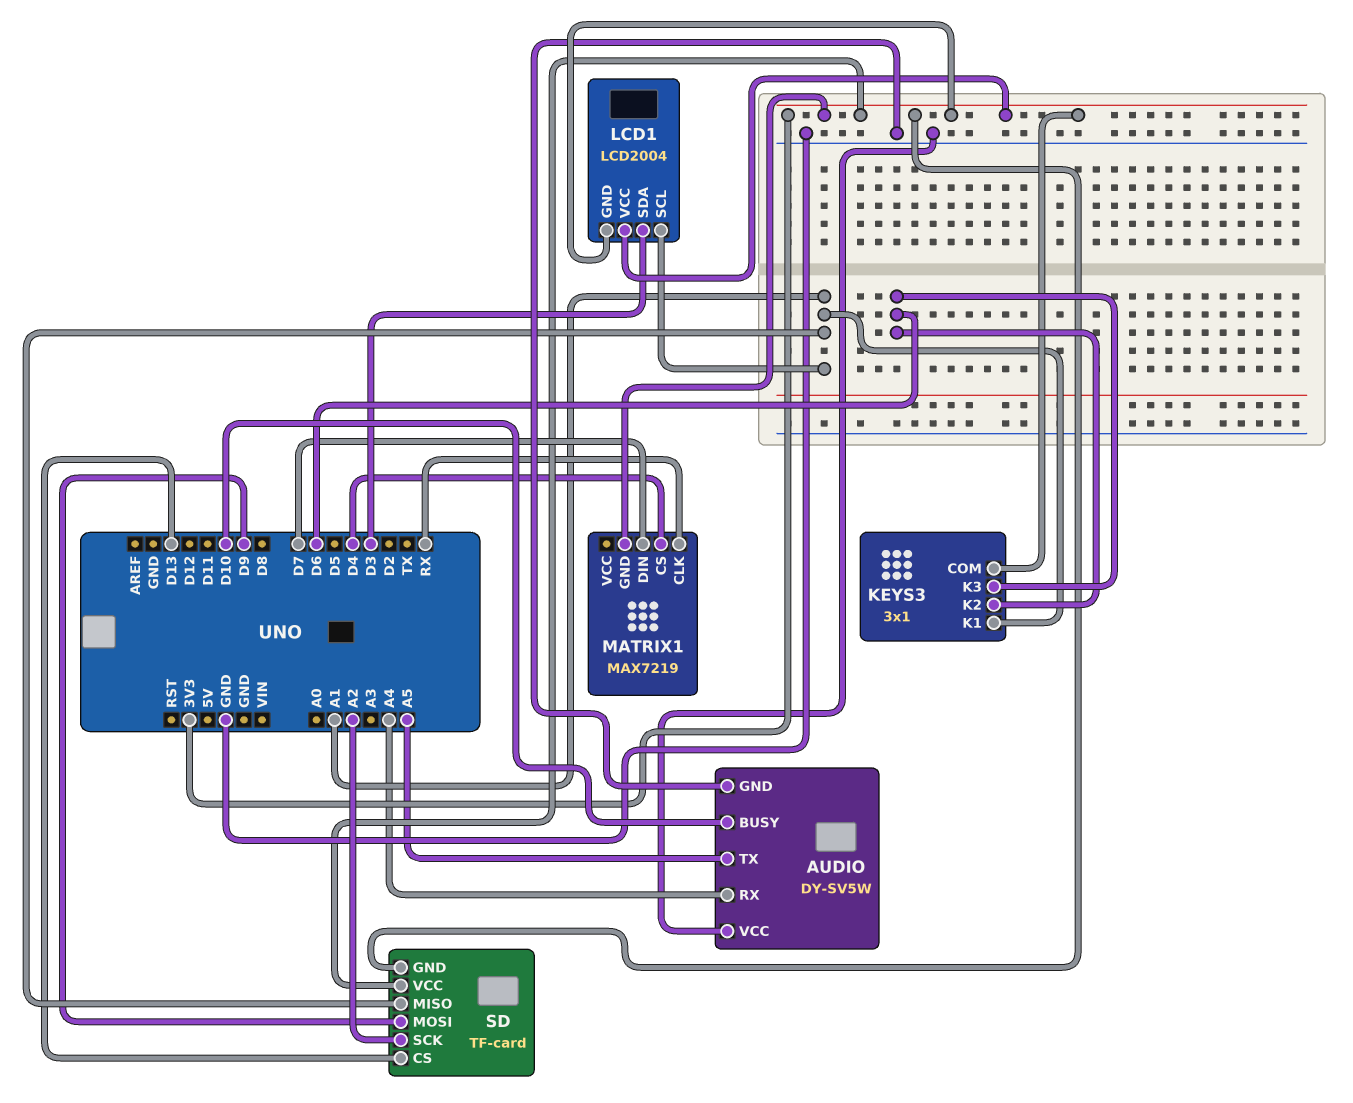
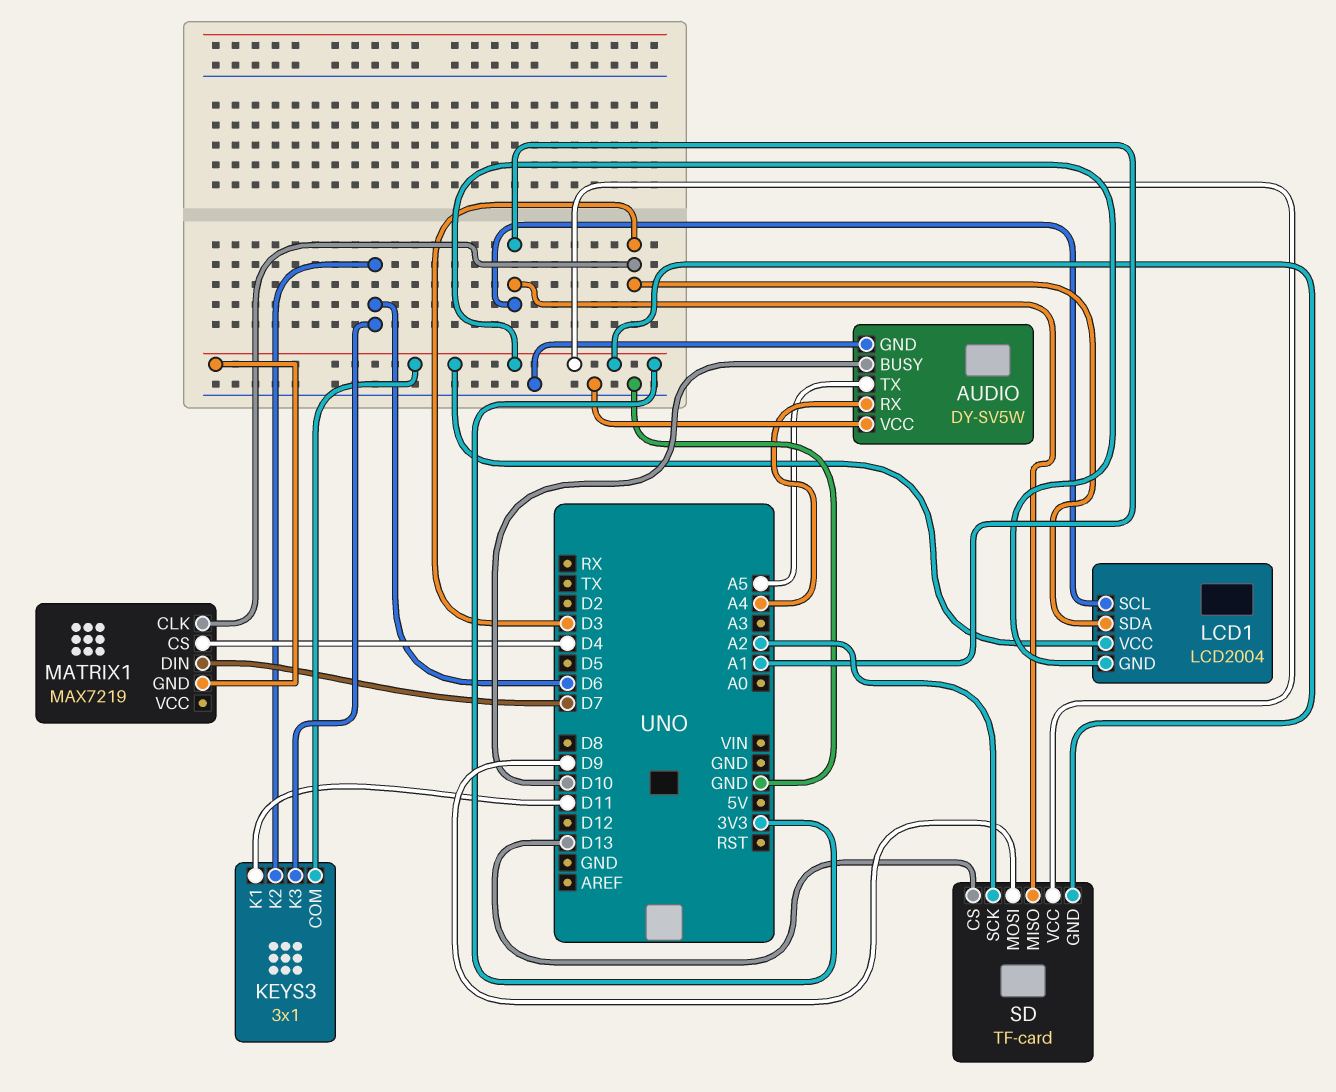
KEYS3 pin K1: A1 -> D11
MATRIX1 pin CLK: RX -> D3

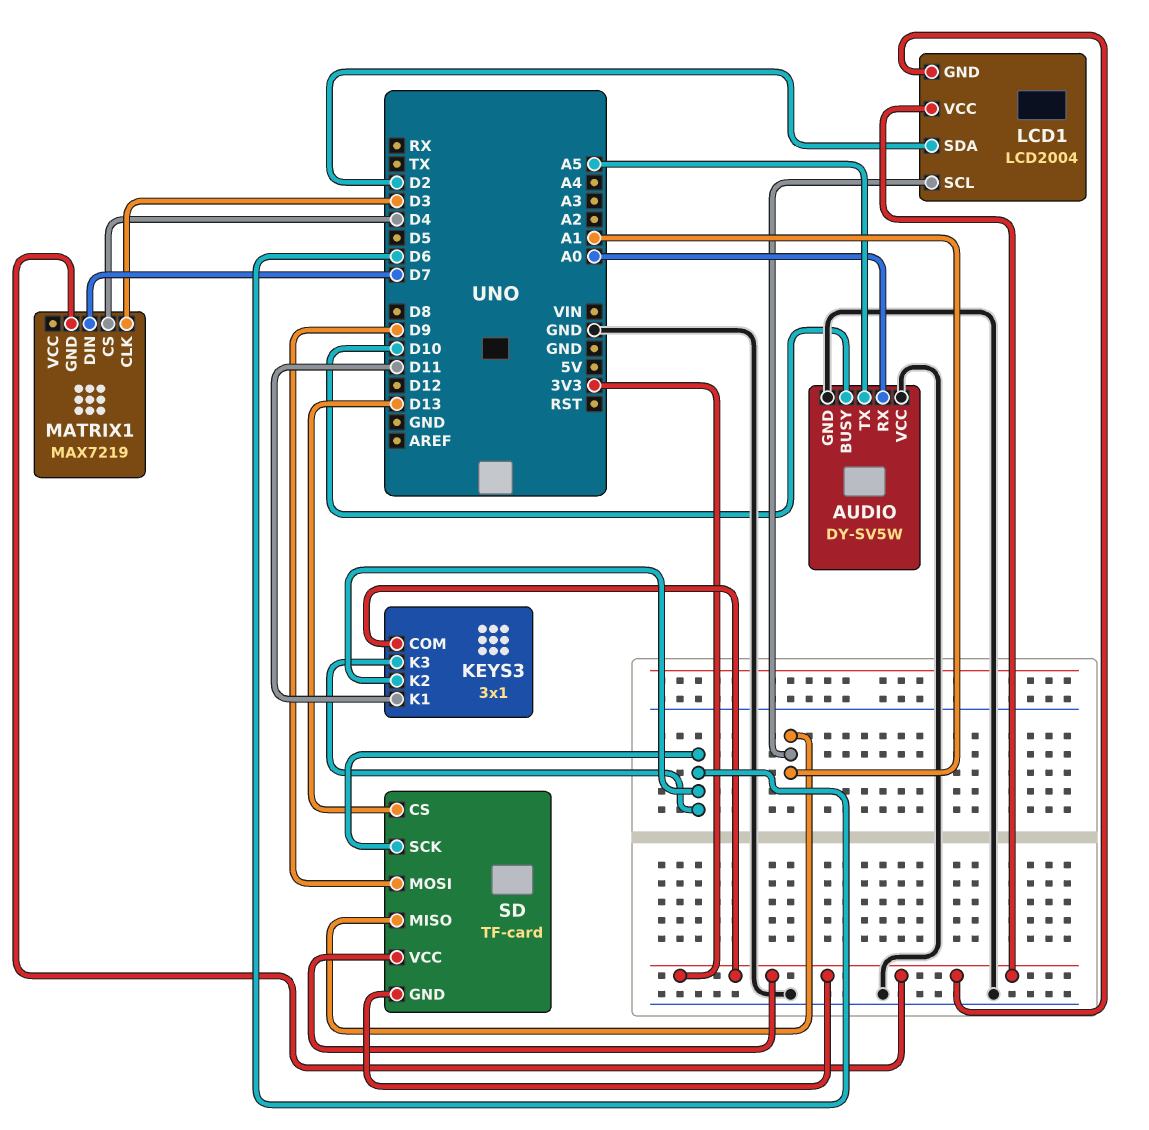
AUDIO pin RX: A4 -> A0
LCD1 pin SDA: D3 -> D2
SD pin SCK: A2 -> D6

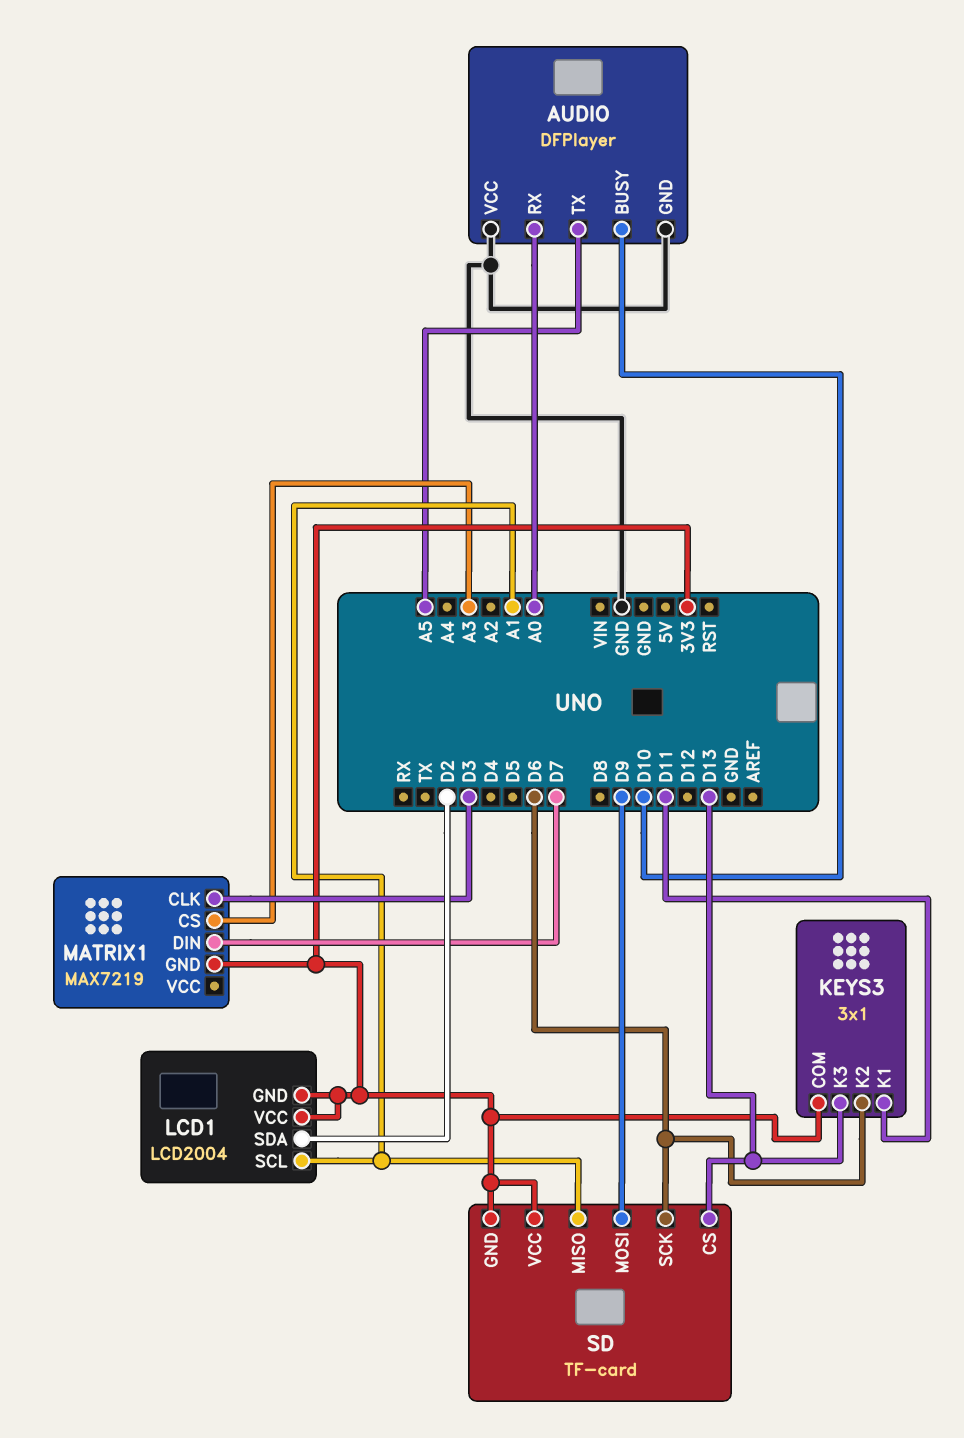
AUDIO: DY-SV5W -> DFPlayer
KEYS3 pin K3: D6 -> D13
MATRIX1 pin CS: D4 -> A3

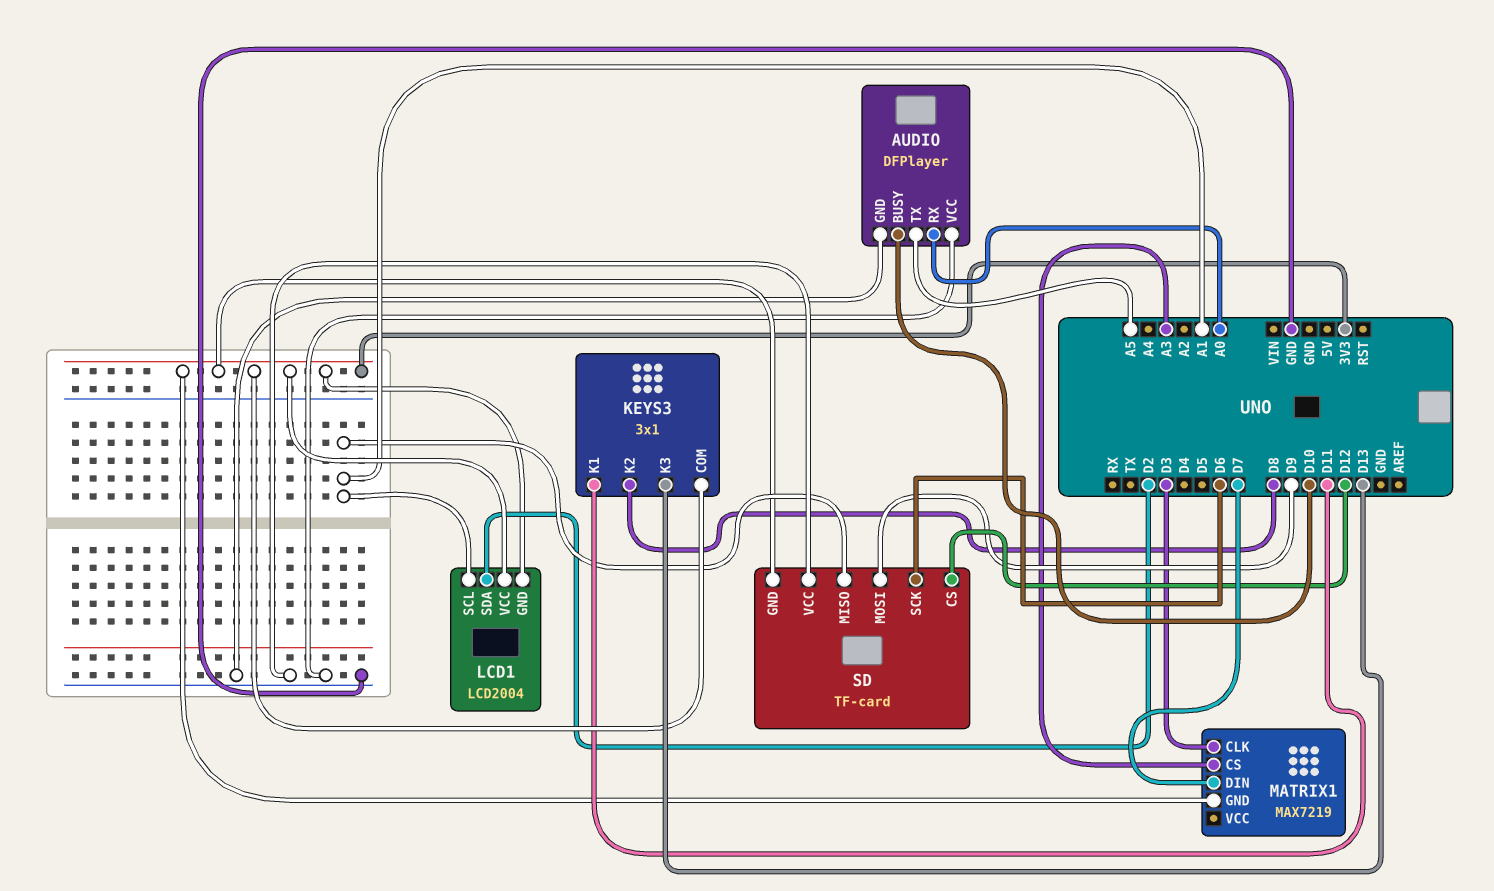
KEYS3 pin K2: D6 -> D8
SD pin CS: D13 -> D12
SD pin VCC: 3V3 -> GND

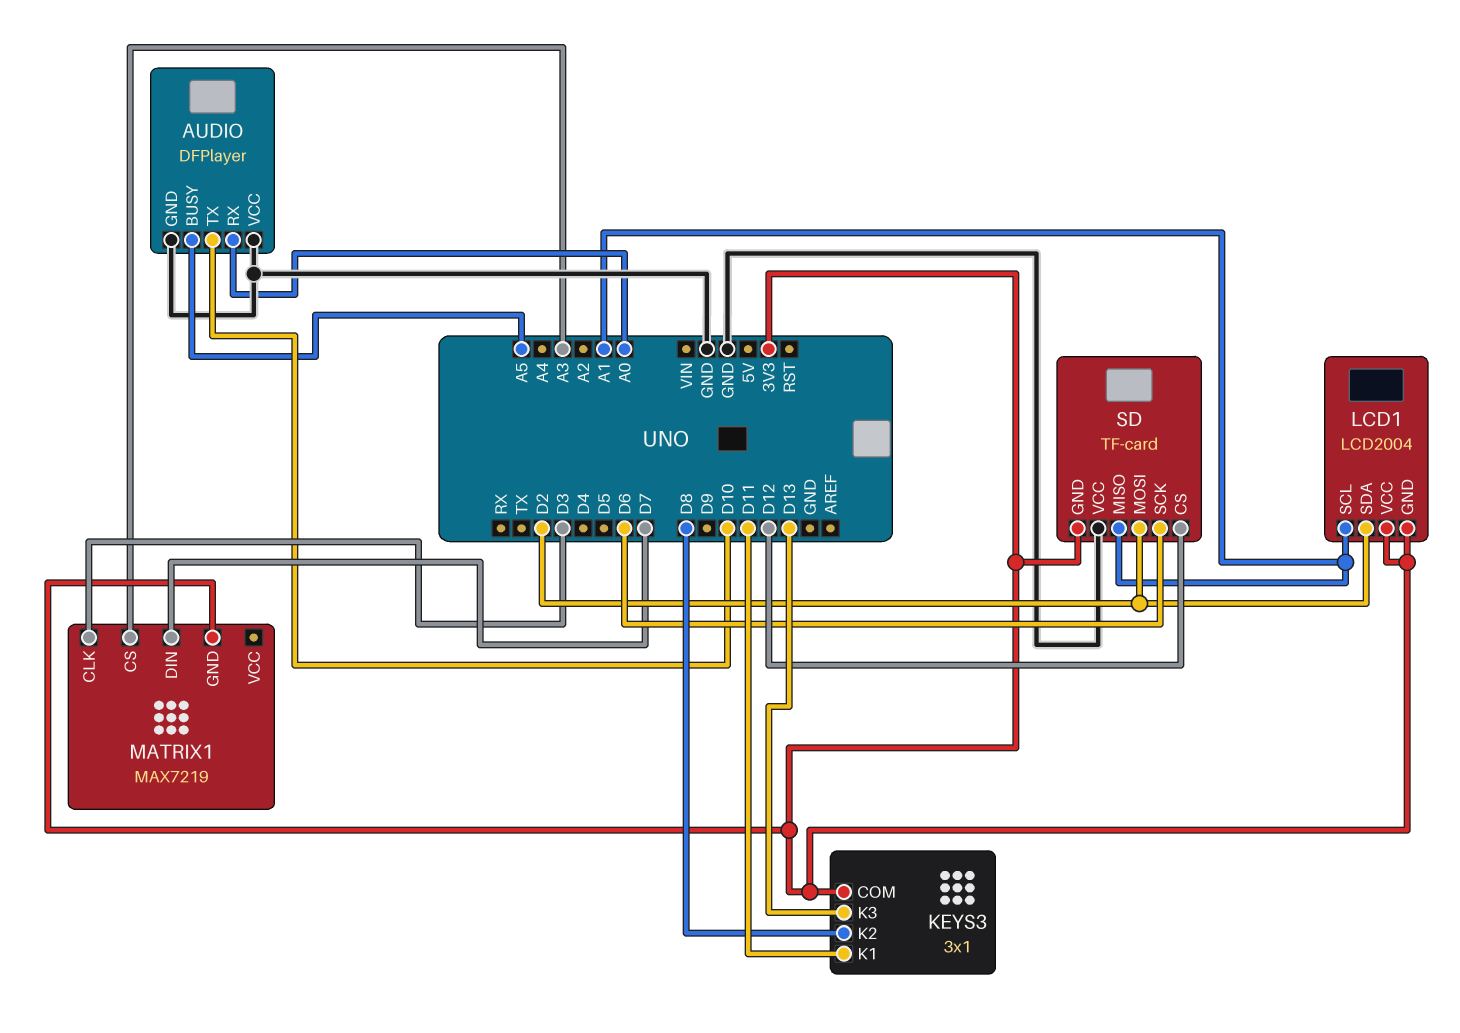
AUDIO pin BUSY: D10 -> A5
AUDIO pin TX: A5 -> D10
SD pin MOSI: D9 -> D2

